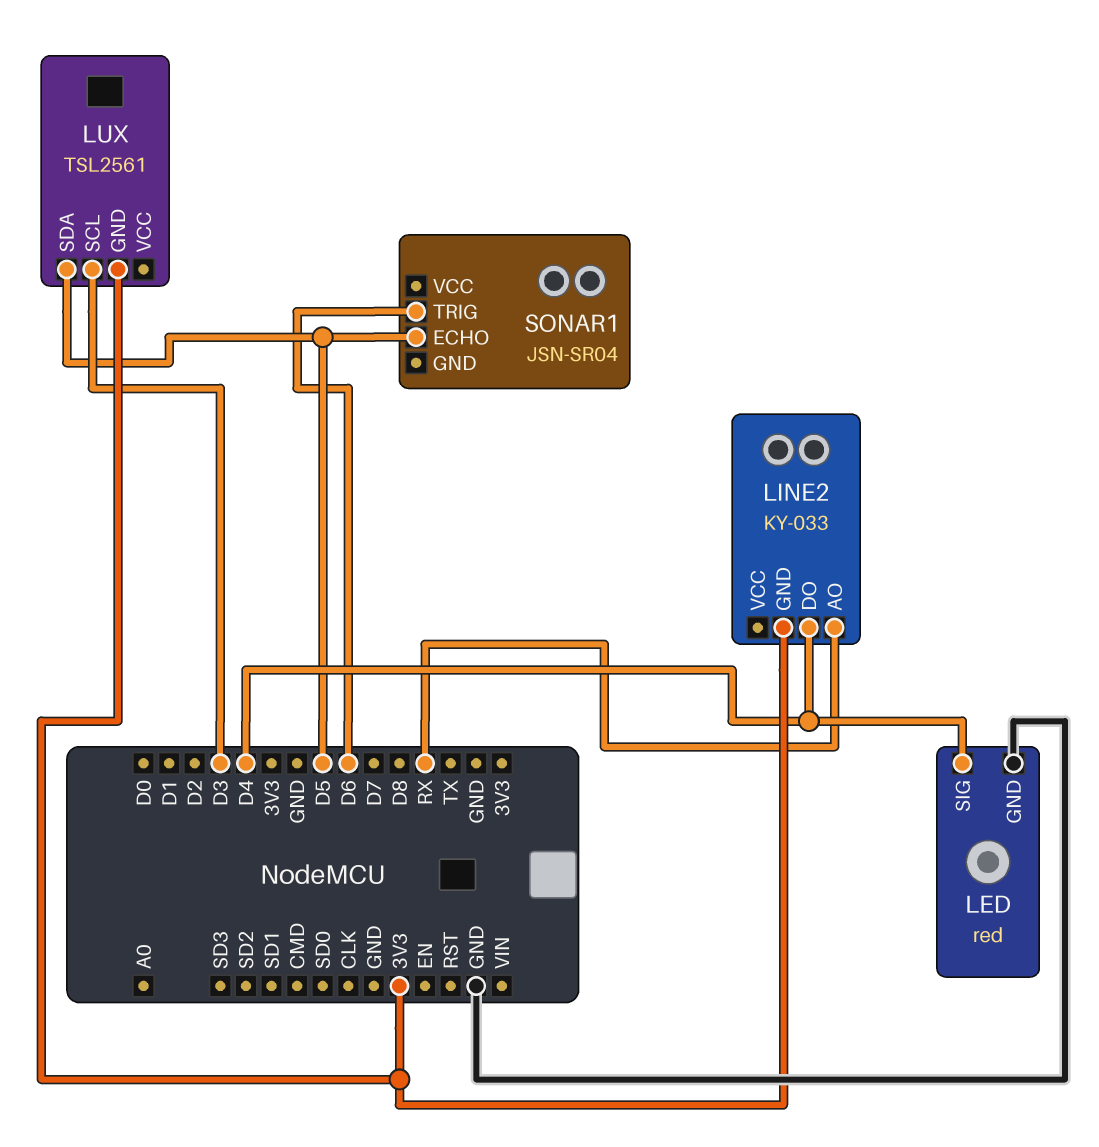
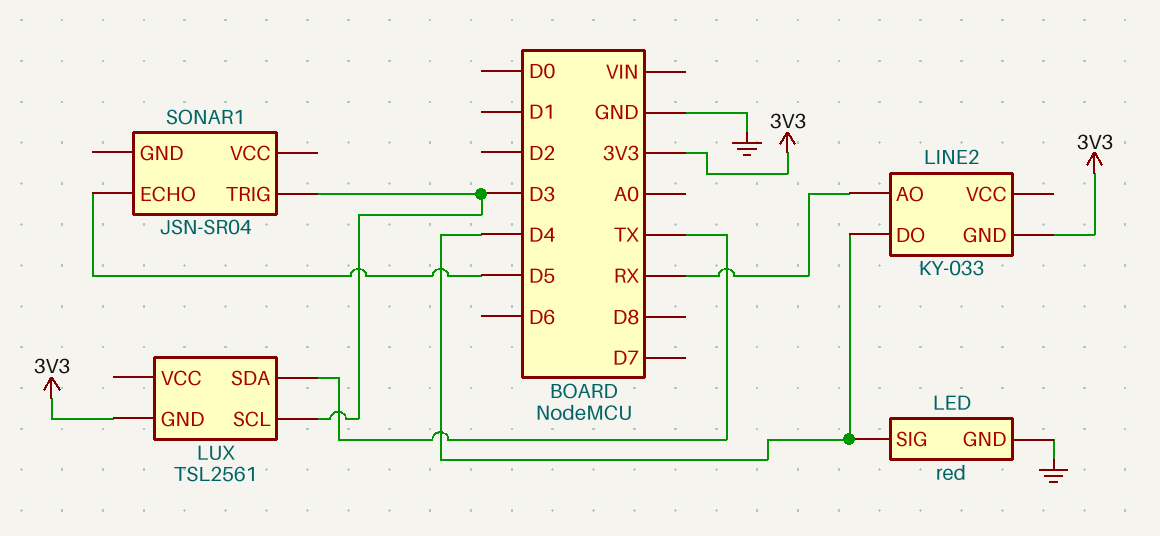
LUX pin SDA: D5 -> TX
SONAR1 pin TRIG: D6 -> D3

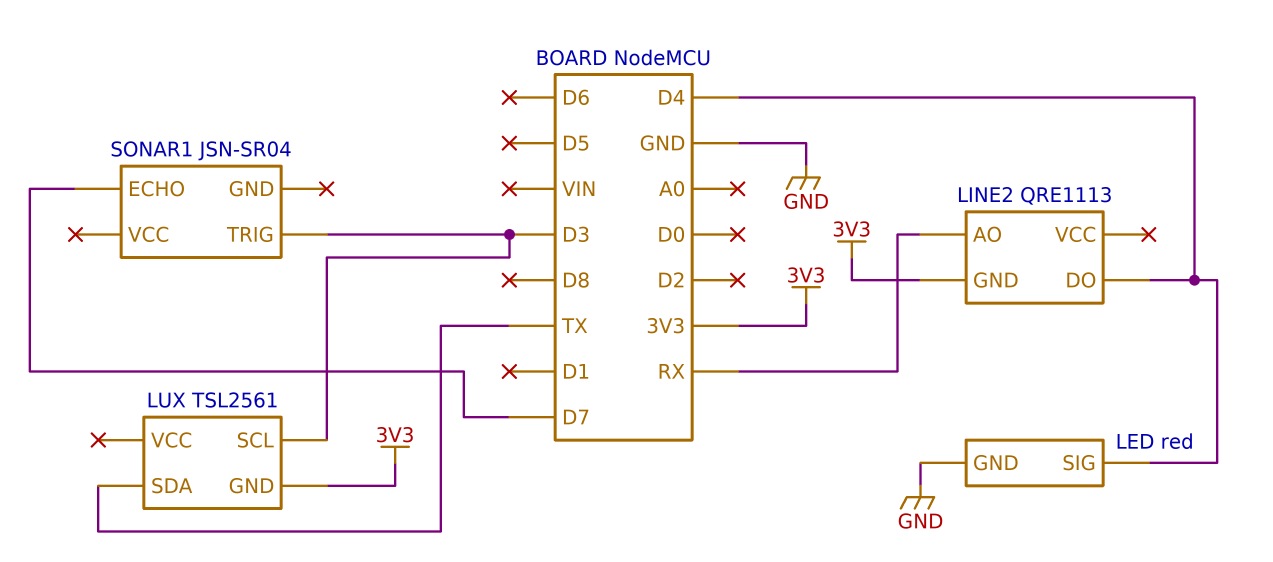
LINE2: KY-033 -> QRE1113
SONAR1 pin ECHO: D5 -> D7

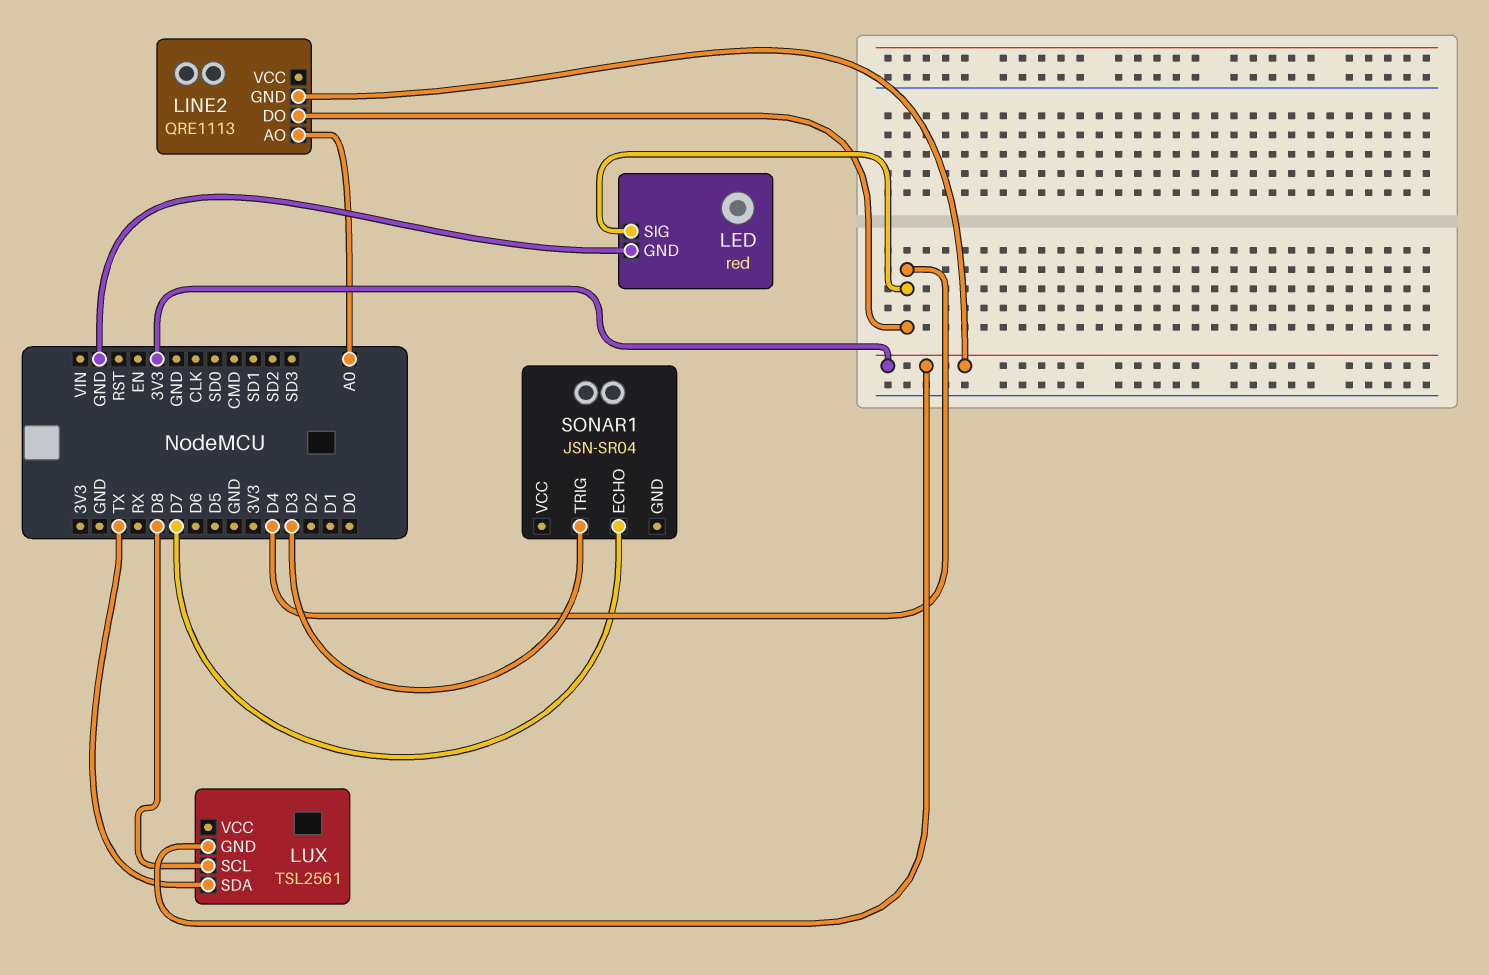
LINE2 pin AO: RX -> A0
LUX pin SCL: D3 -> D8

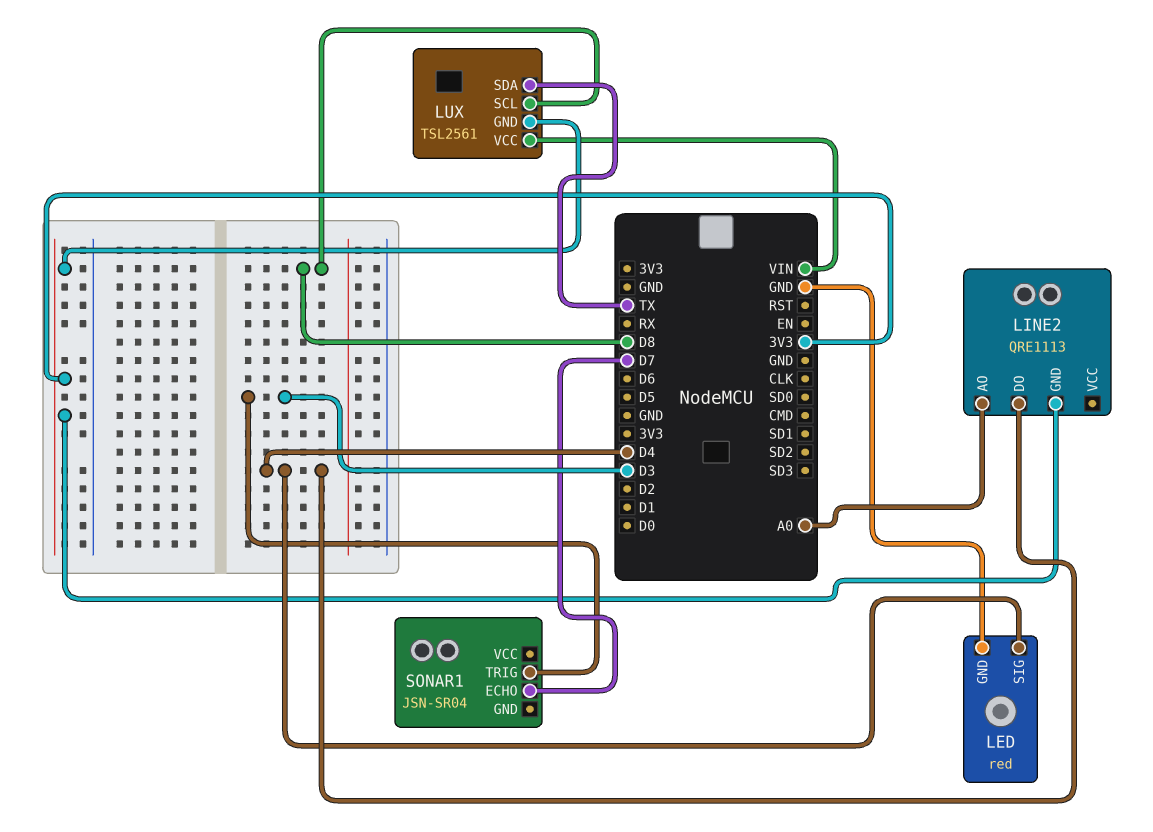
LUX pin VCC: none -> VIN

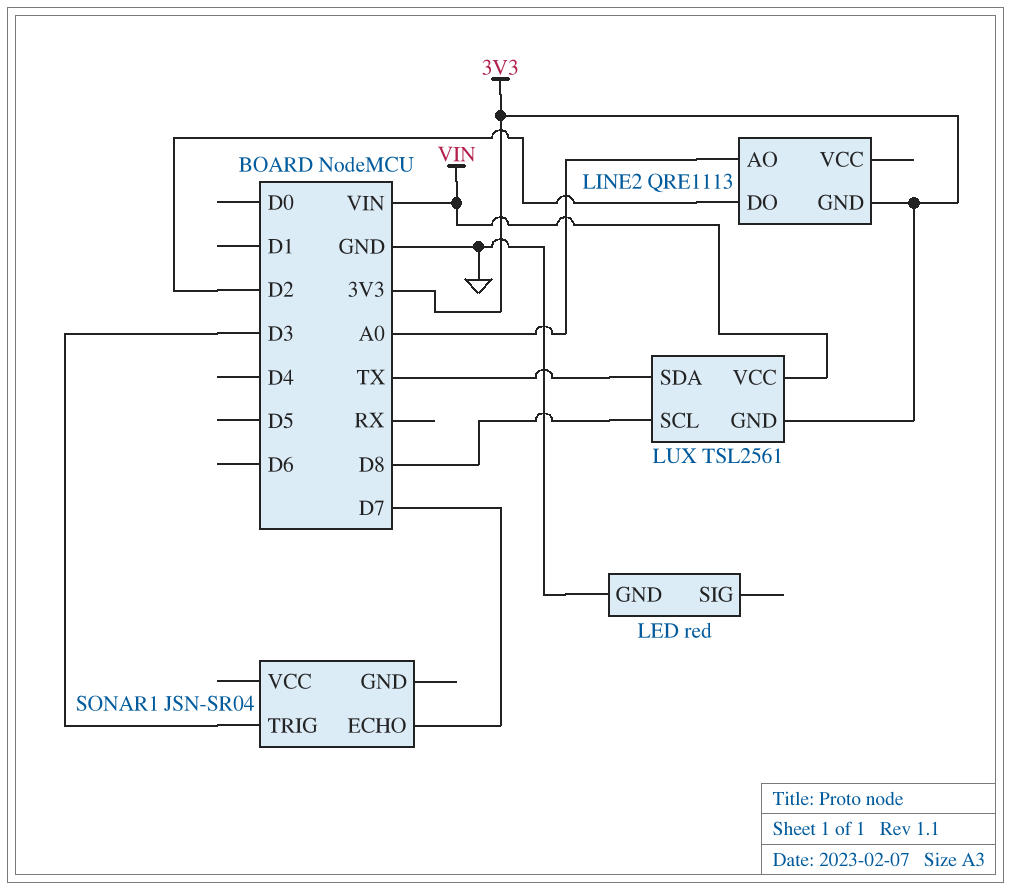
LED pin SIG: D4 -> none
LINE2 pin DO: D4 -> D2

